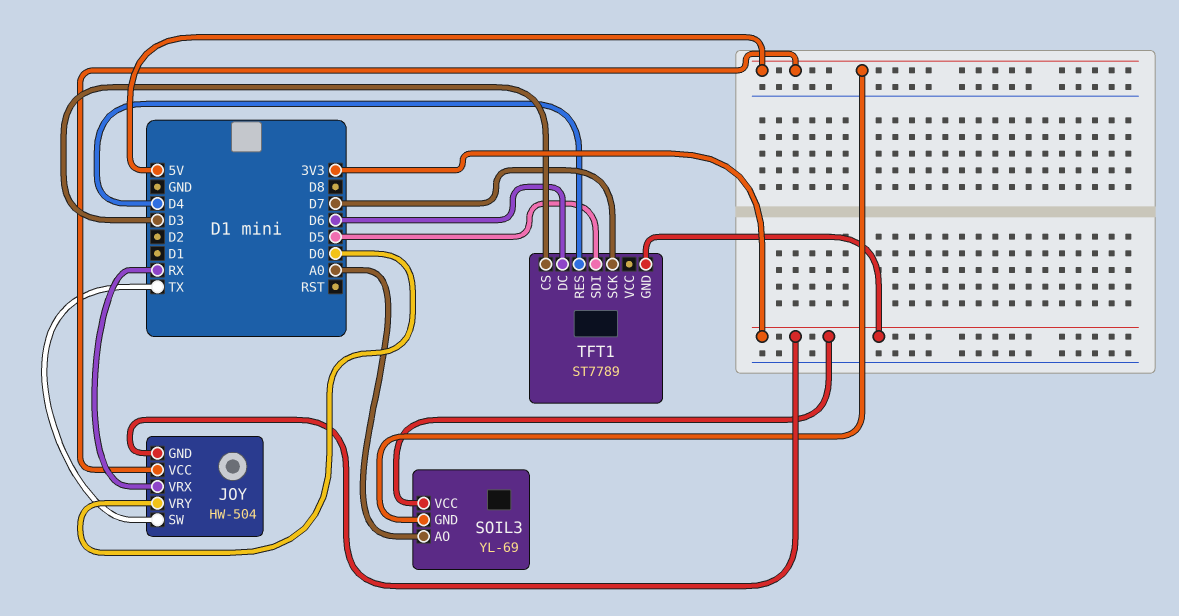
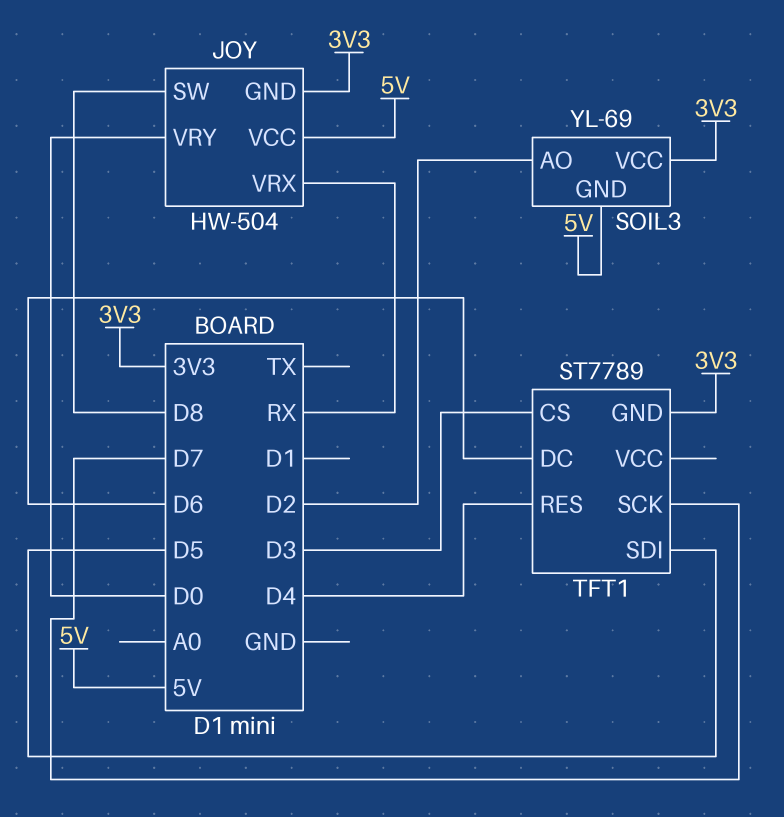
JOY pin SW: TX -> D8
SOIL3 pin AO: A0 -> D2

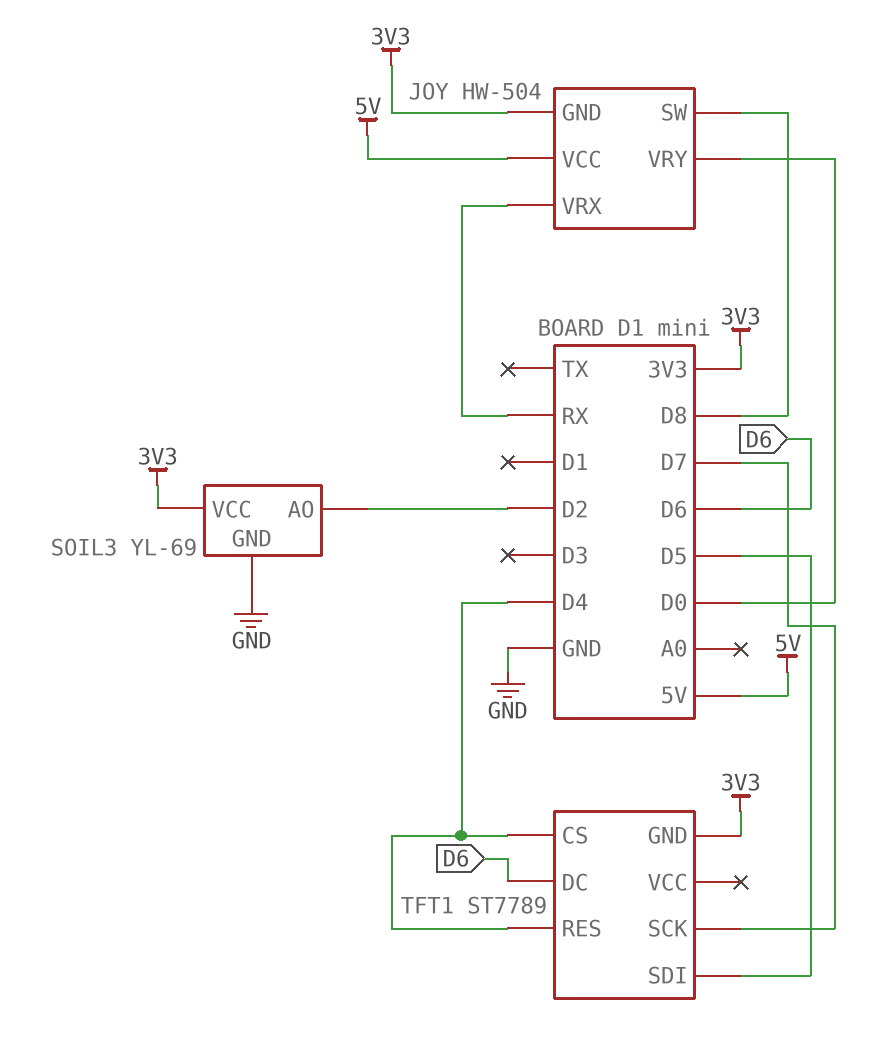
SOIL3 pin GND: 5V -> GND
TFT1 pin CS: D3 -> D4

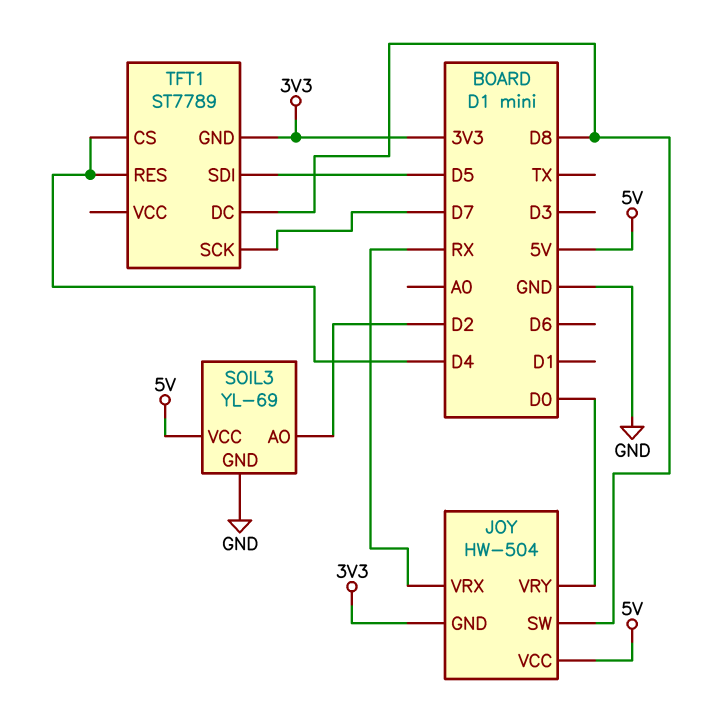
SOIL3 pin VCC: 3V3 -> 5V
TFT1 pin DC: D6 -> D8

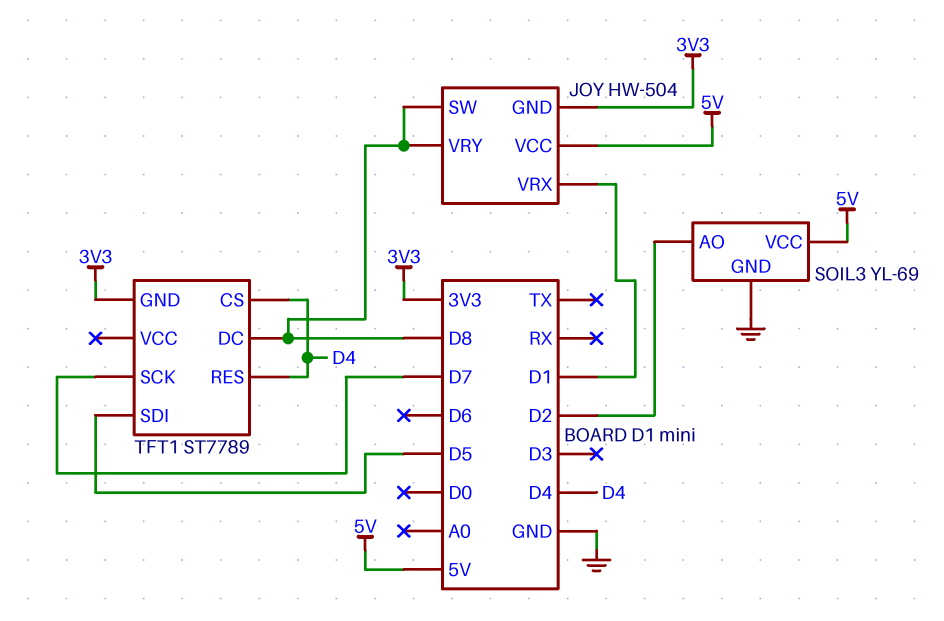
JOY pin VRX: RX -> D1
JOY pin VRY: D0 -> D8

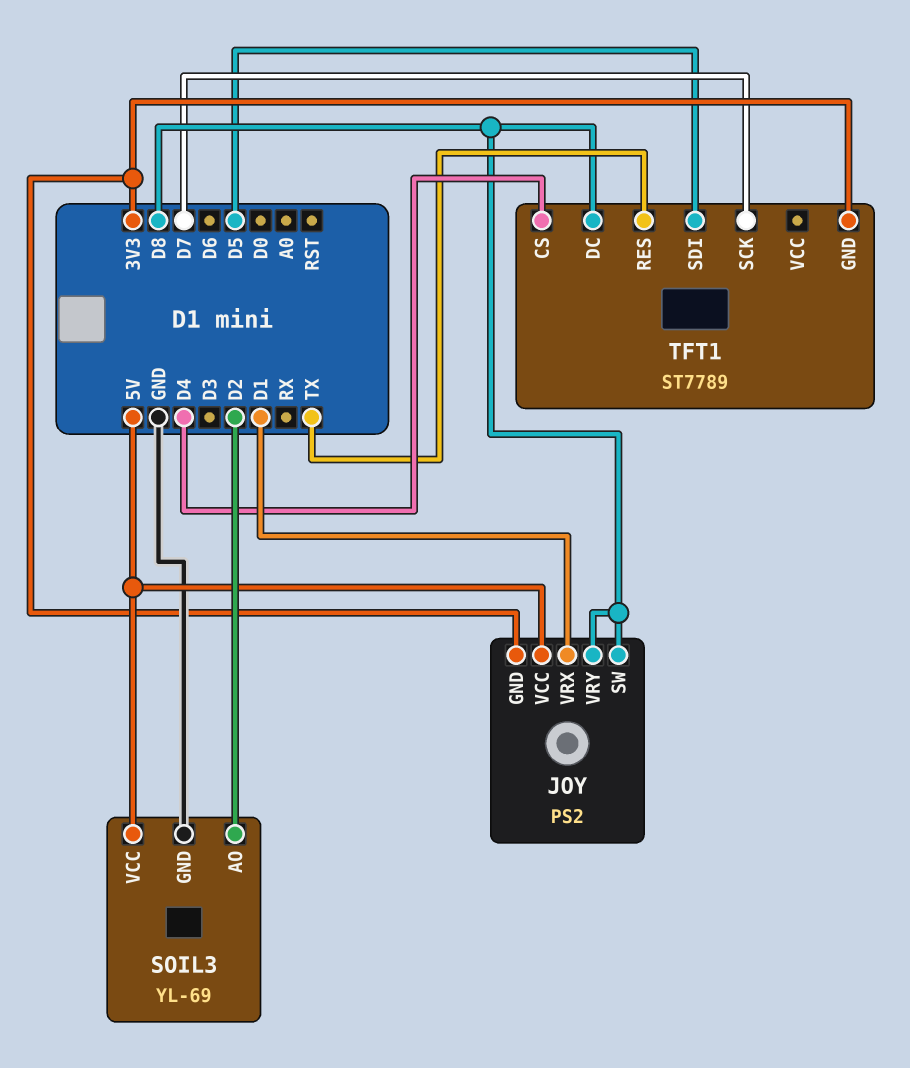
JOY: HW-504 -> PS2
TFT1 pin RES: D4 -> TX

